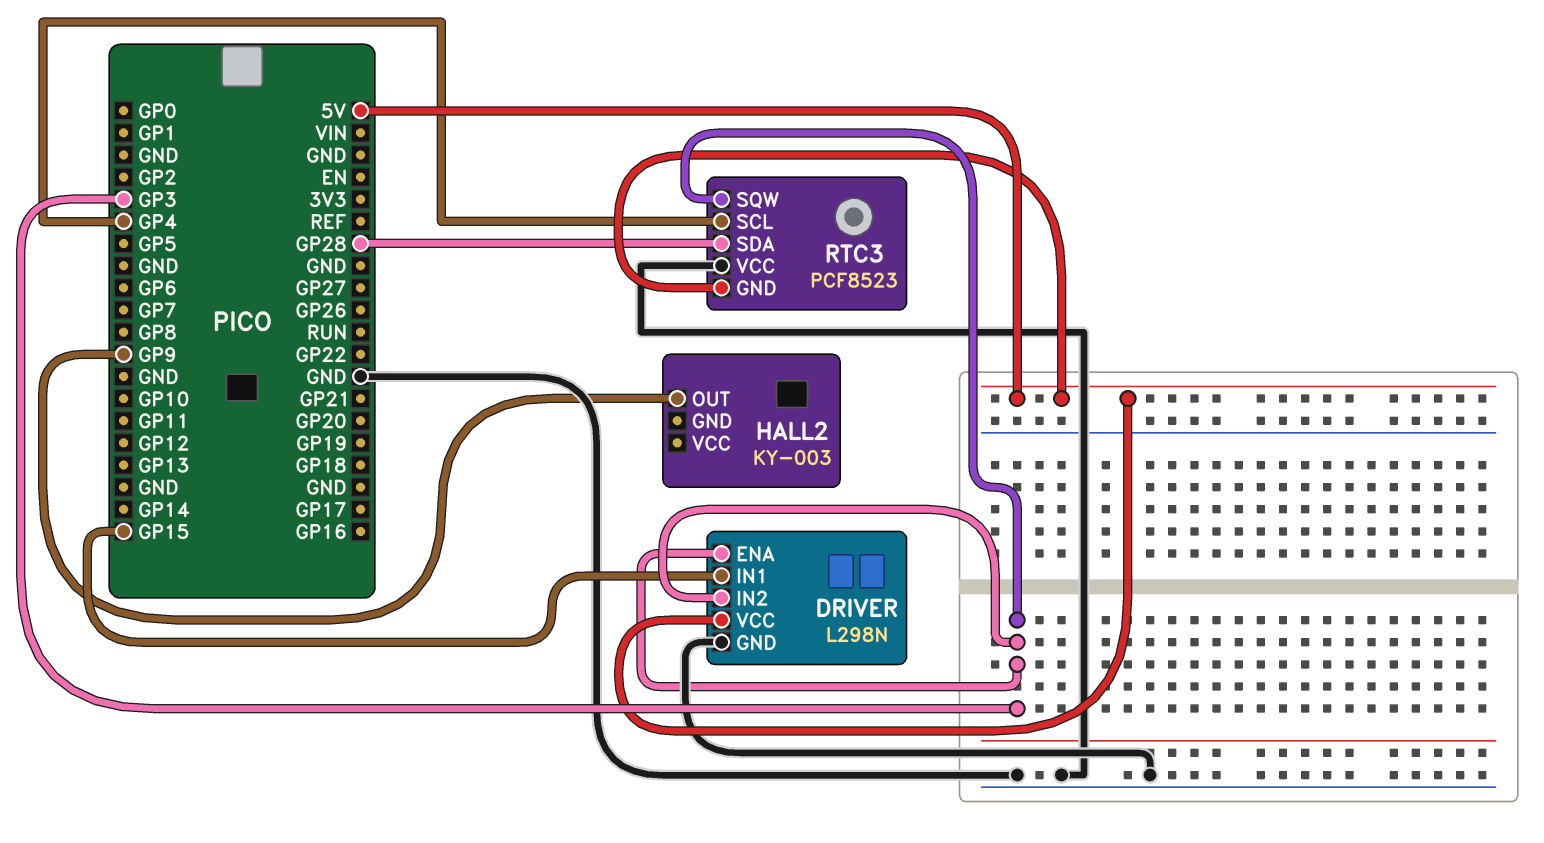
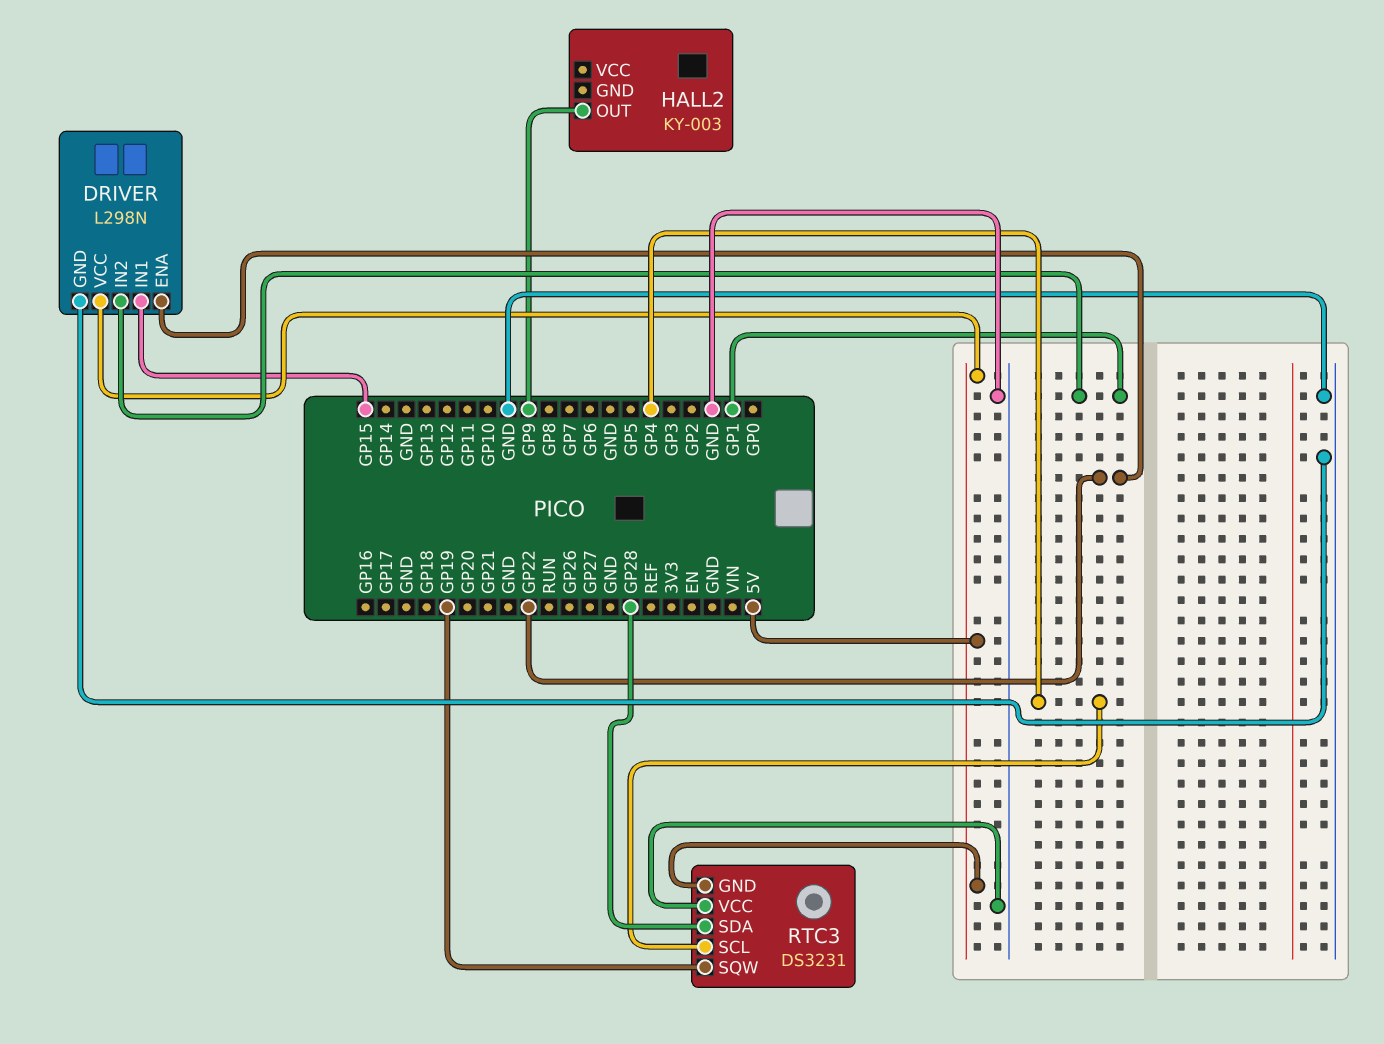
DRIVER pin ENA: GP3 -> GP22
DRIVER pin IN2: GP3 -> GP1
RTC3: PCF8523 -> DS3231
RTC3 pin SQW: GP3 -> GP19

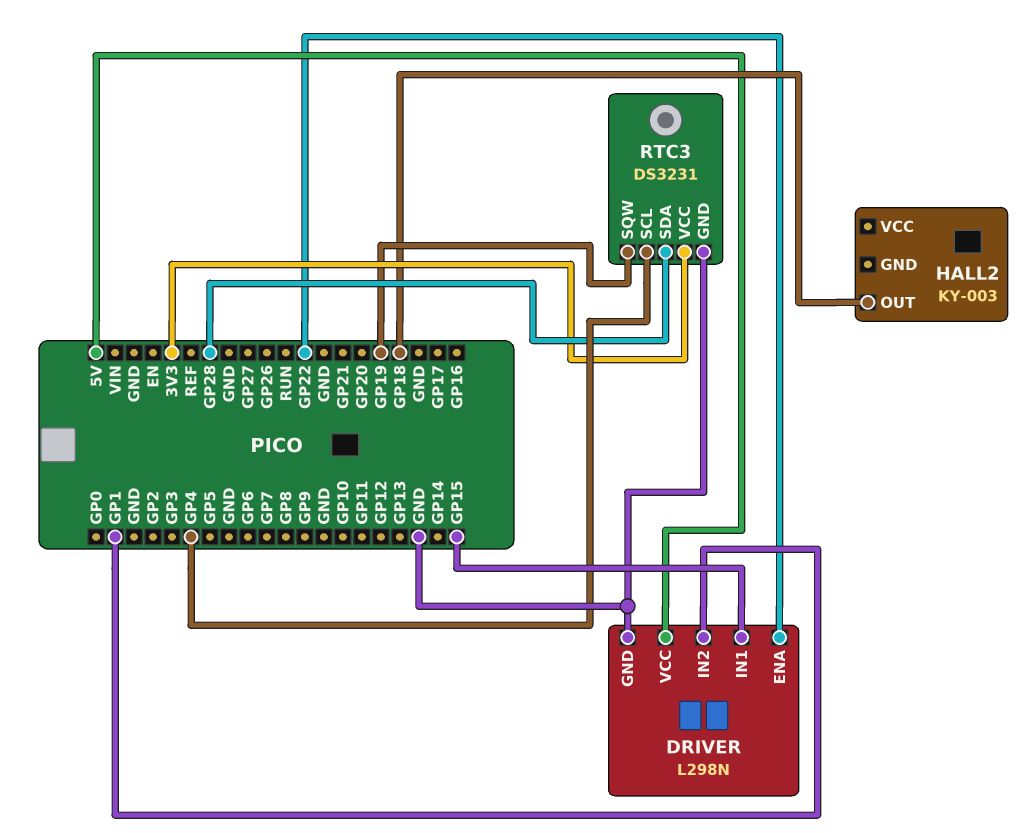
HALL2 pin OUT: GP9 -> GP18
RTC3 pin GND: 5V -> GND
RTC3 pin VCC: GND -> 3V3

